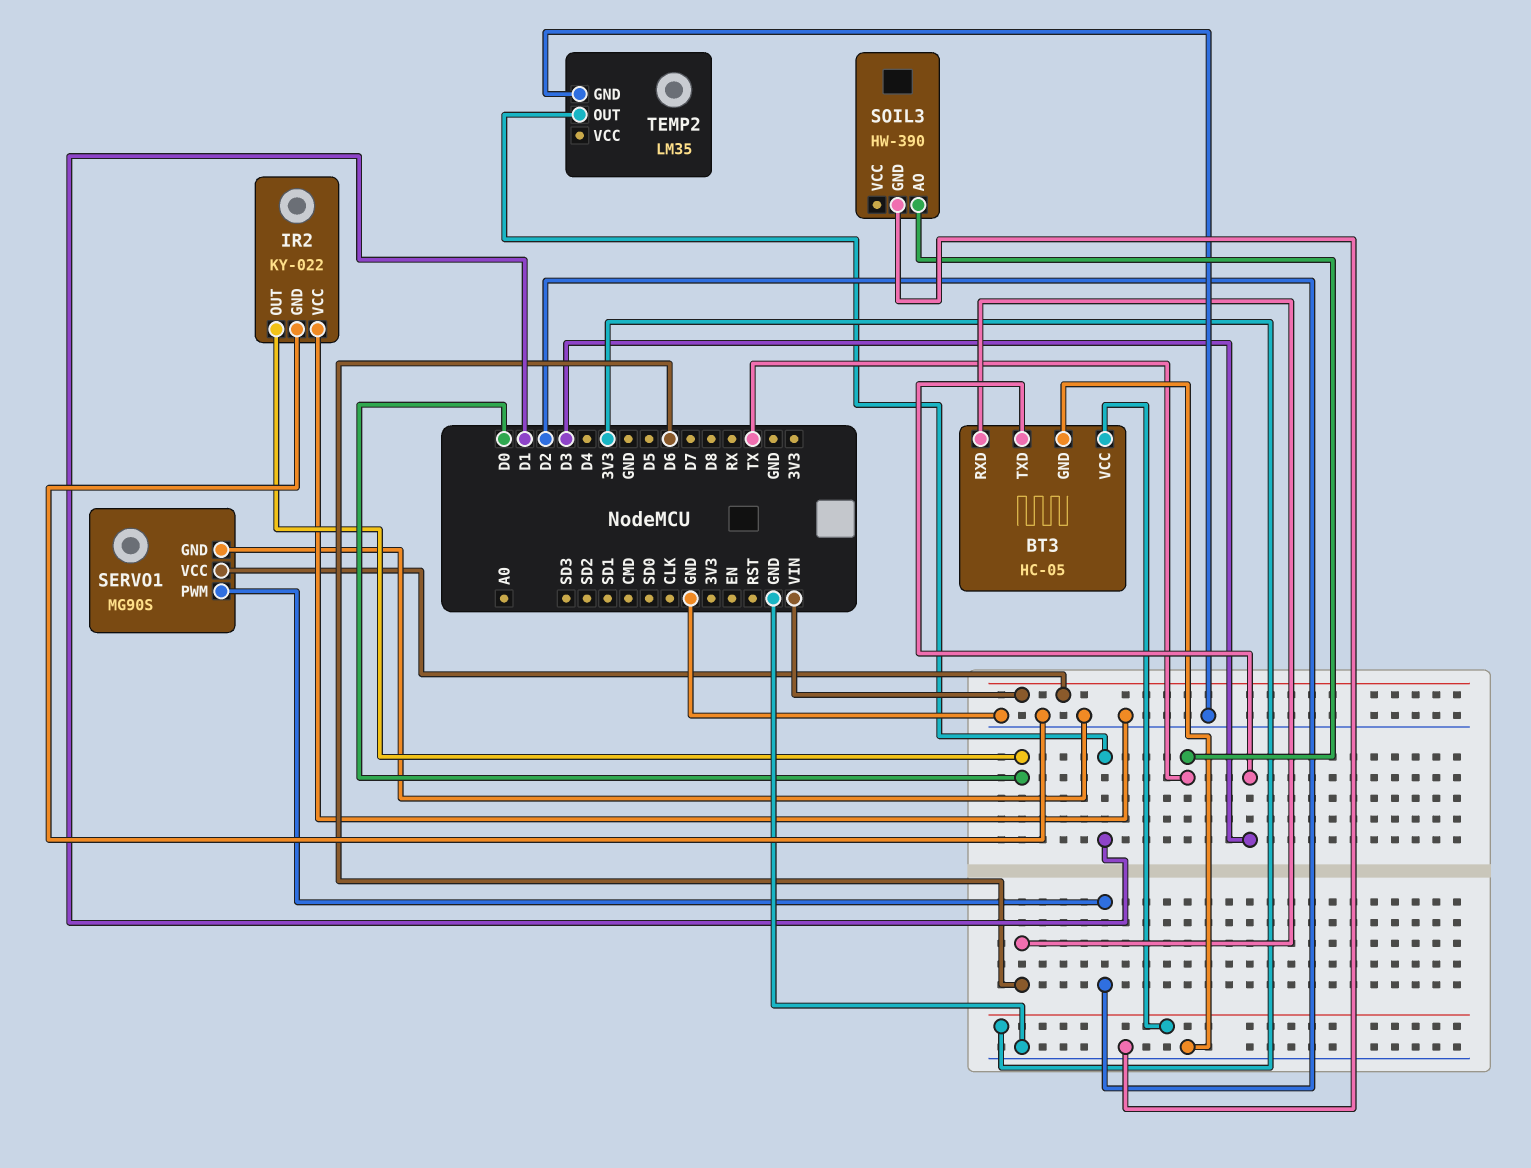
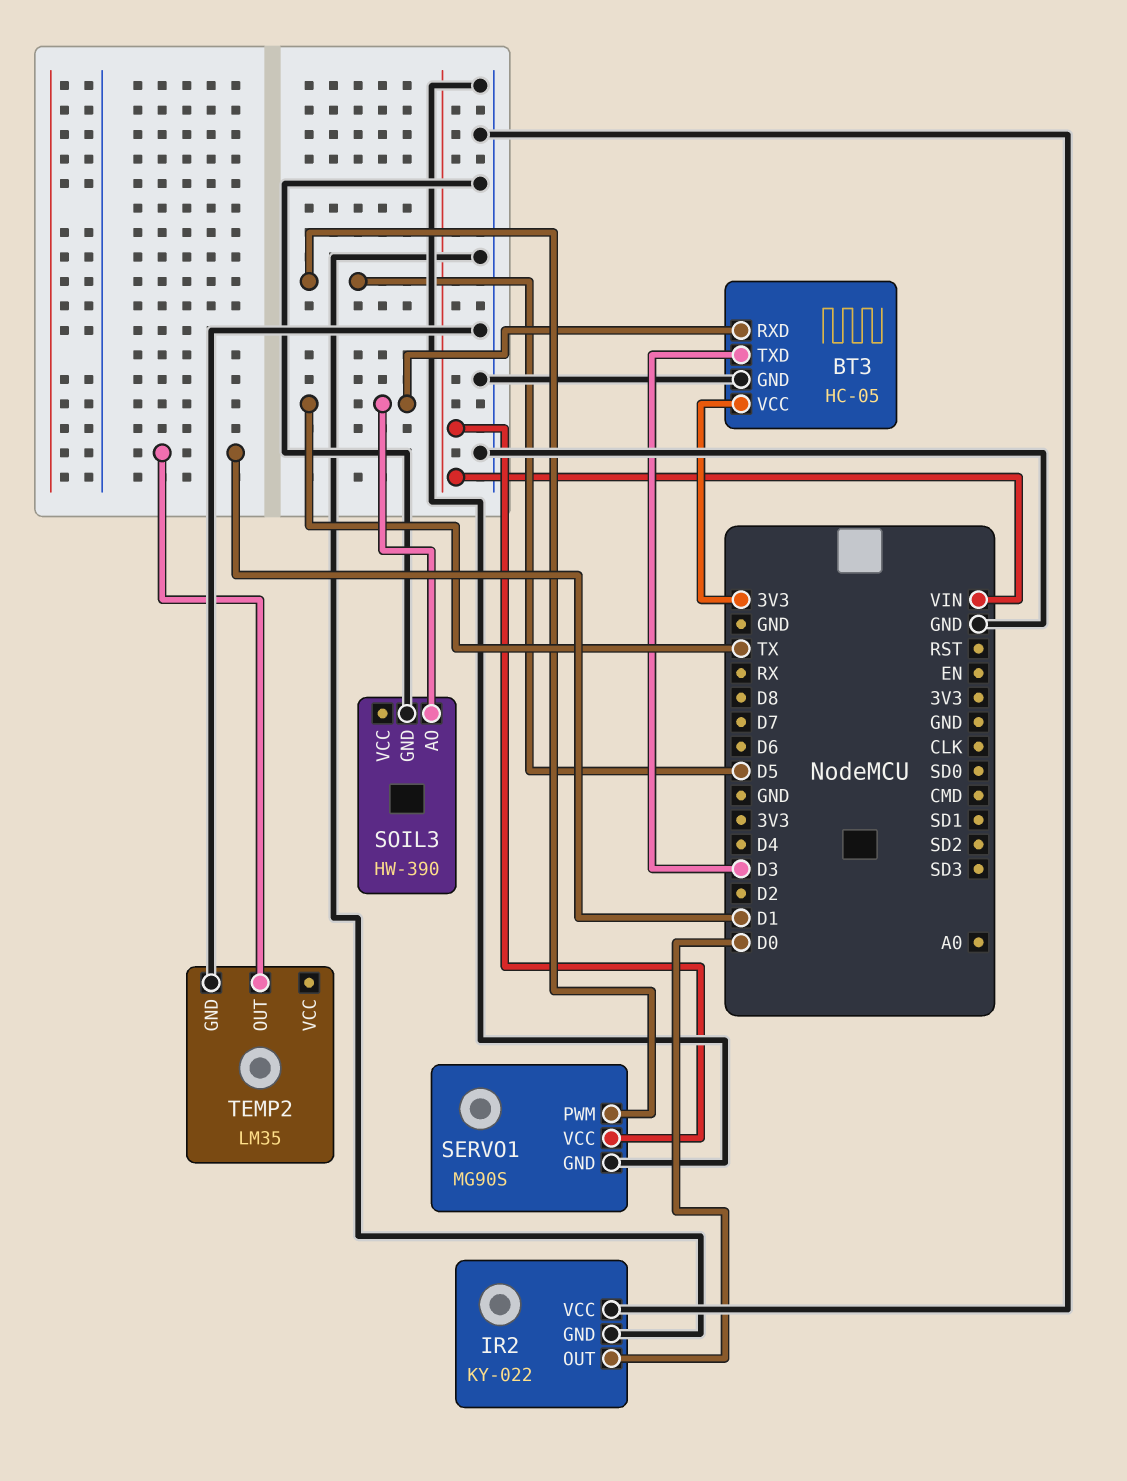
BT3 pin RXD: D6 -> TX
SERVO1 pin PWM: D2 -> D5

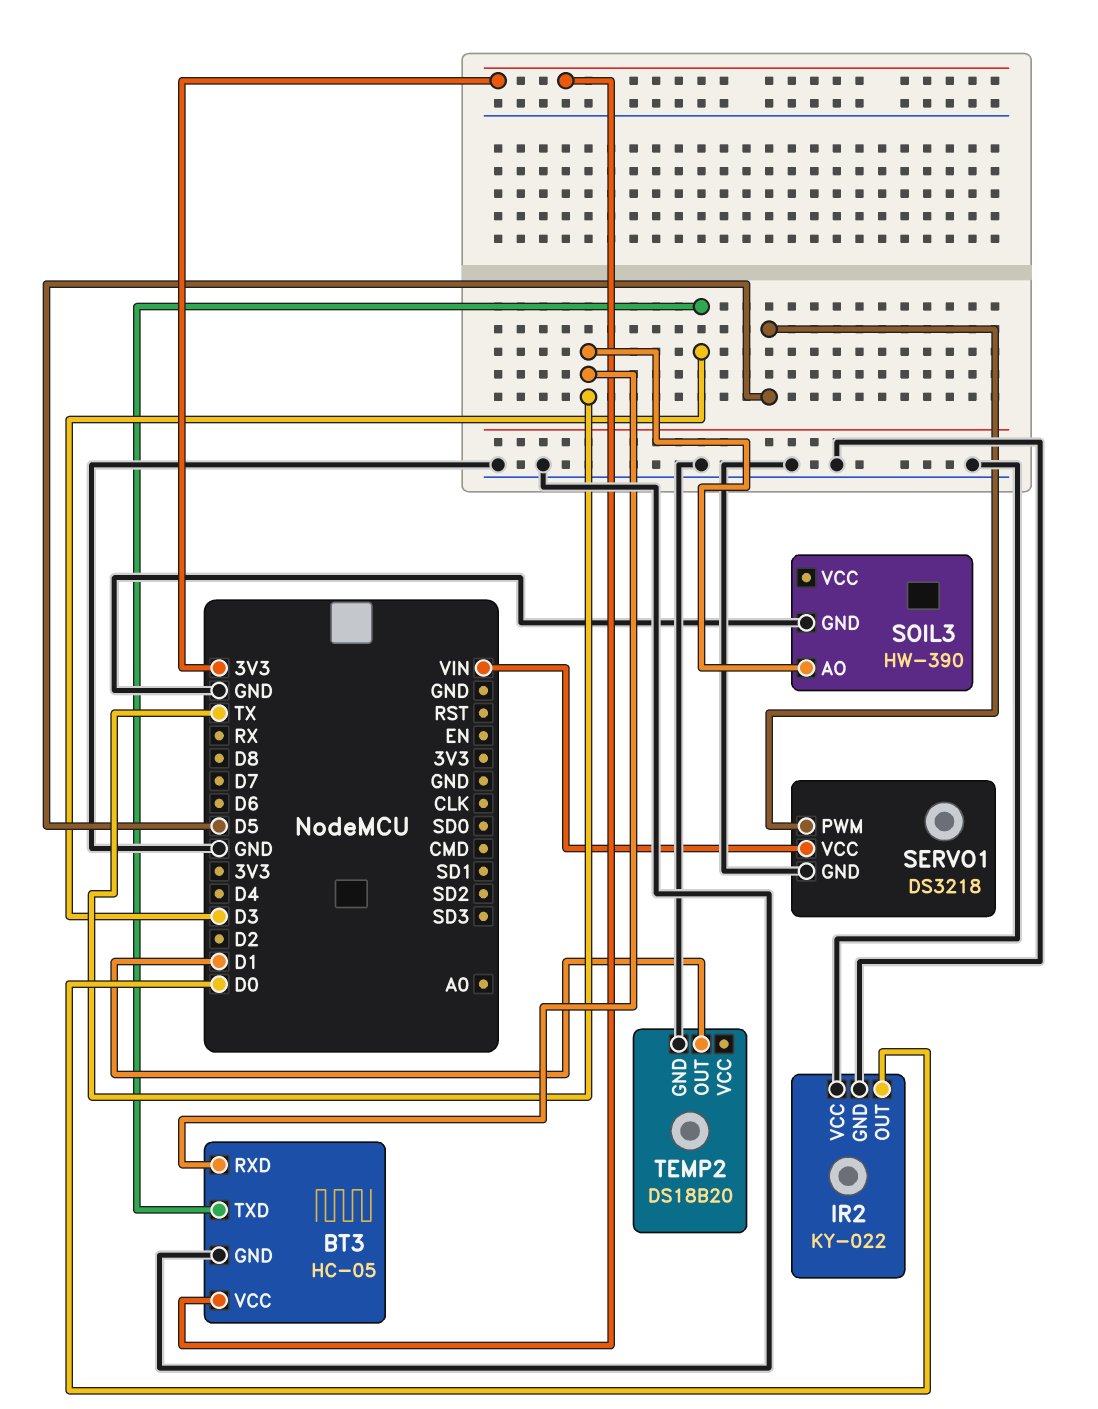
SERVO1: MG90S -> DS3218
TEMP2: LM35 -> DS18B20

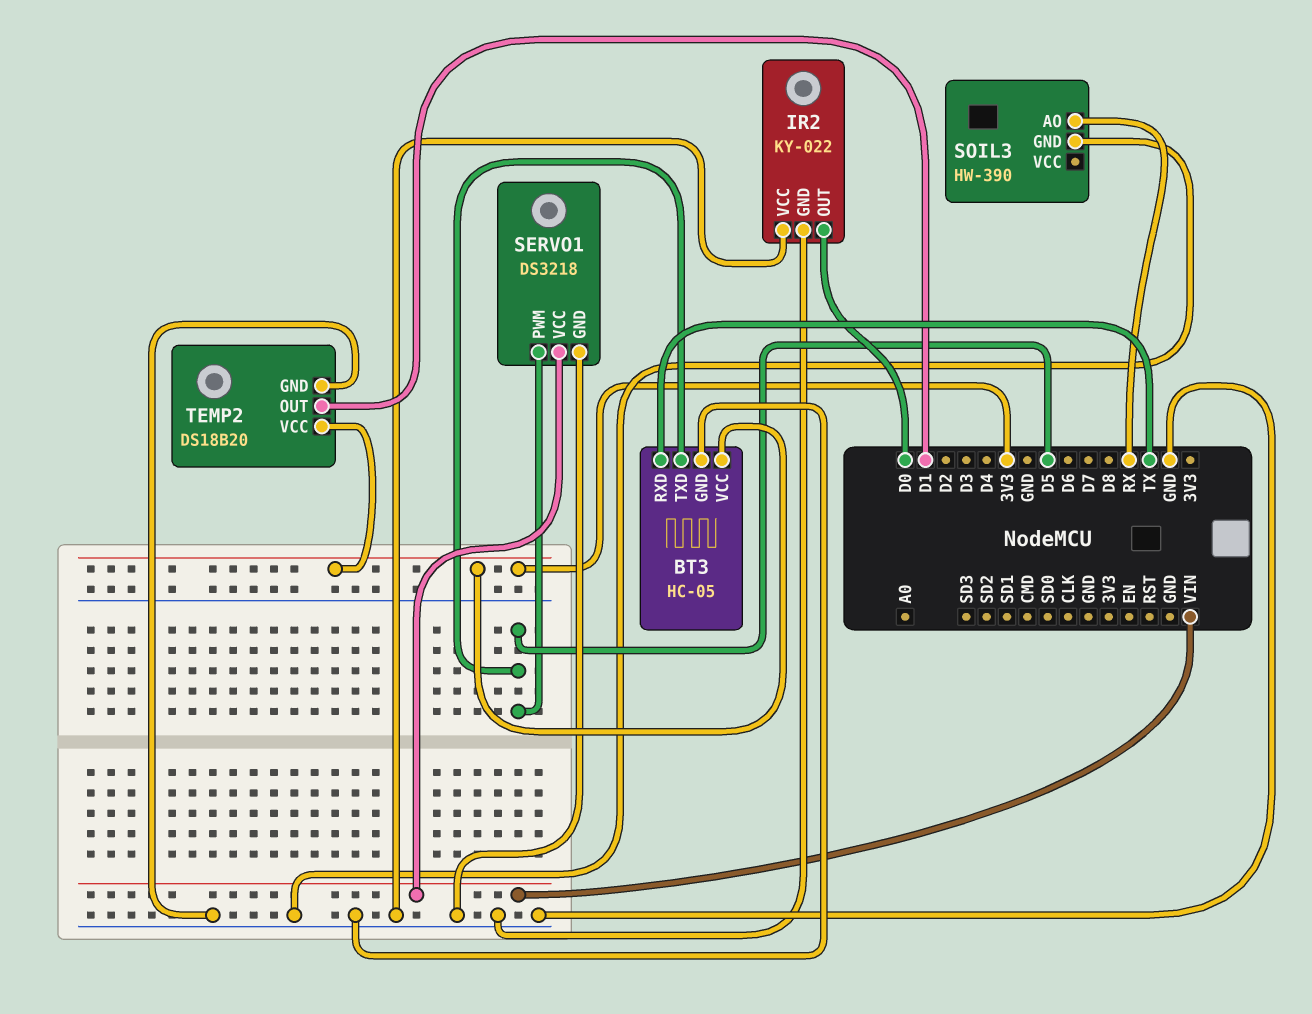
BT3 pin TXD: D3 -> D5
SOIL3 pin AO: TX -> RX
TEMP2 pin VCC: none -> 3V3

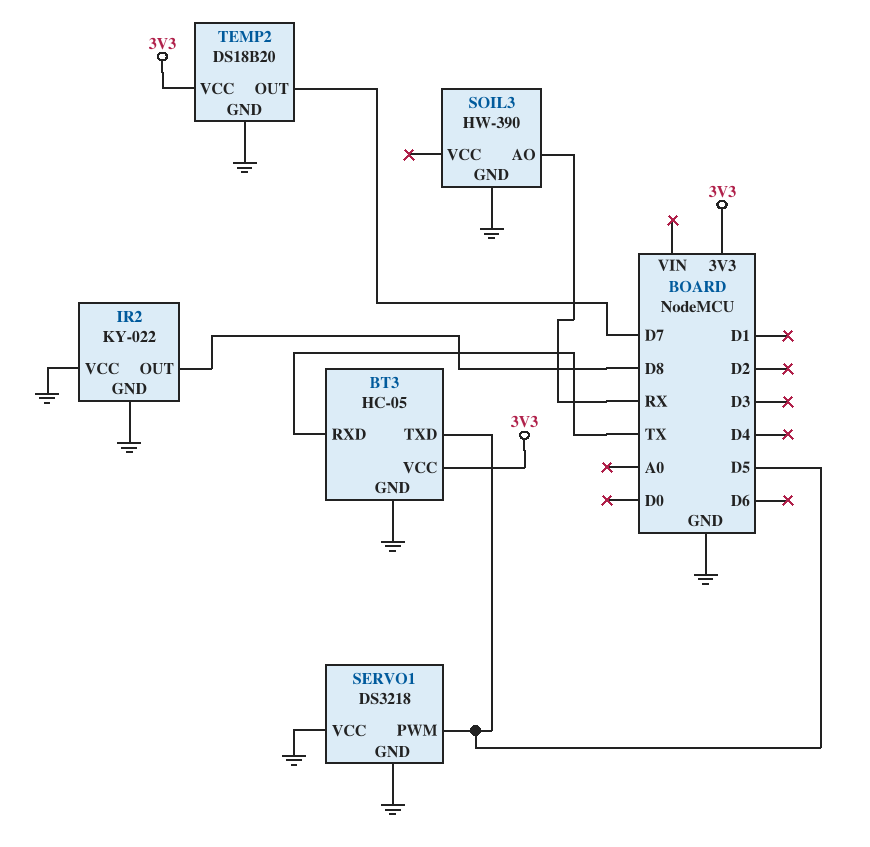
IR2 pin OUT: D0 -> D8
SERVO1 pin VCC: VIN -> GND
TEMP2 pin OUT: D1 -> D7

